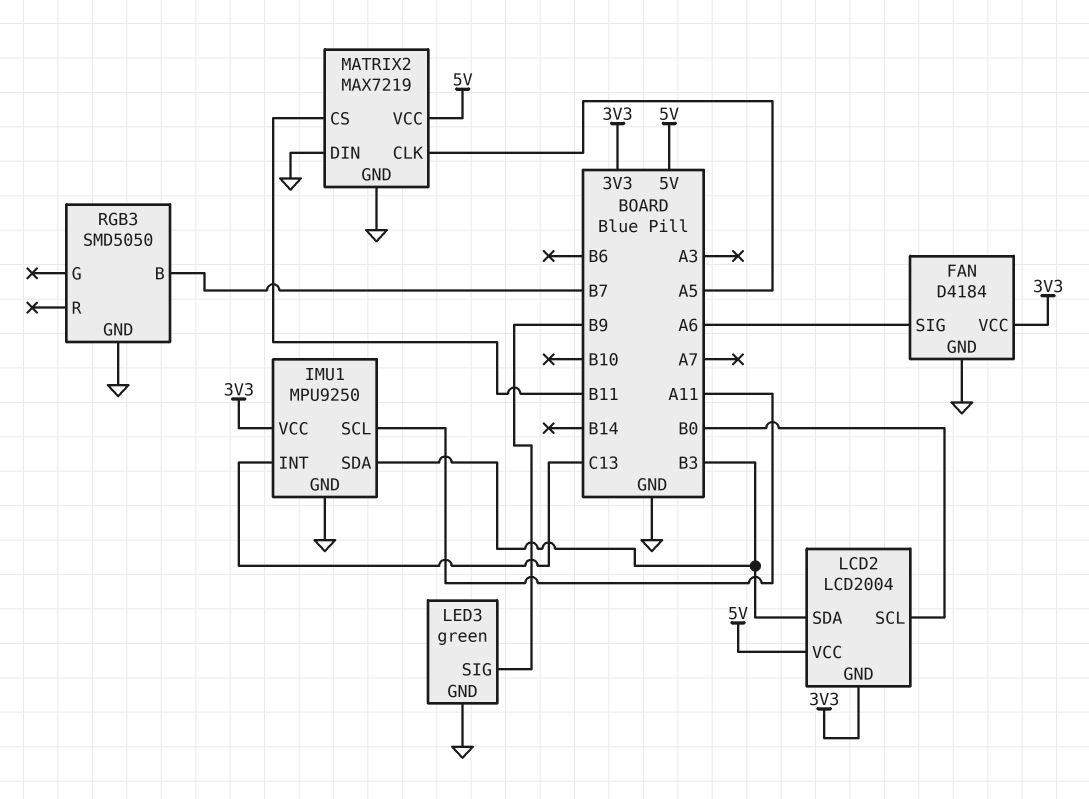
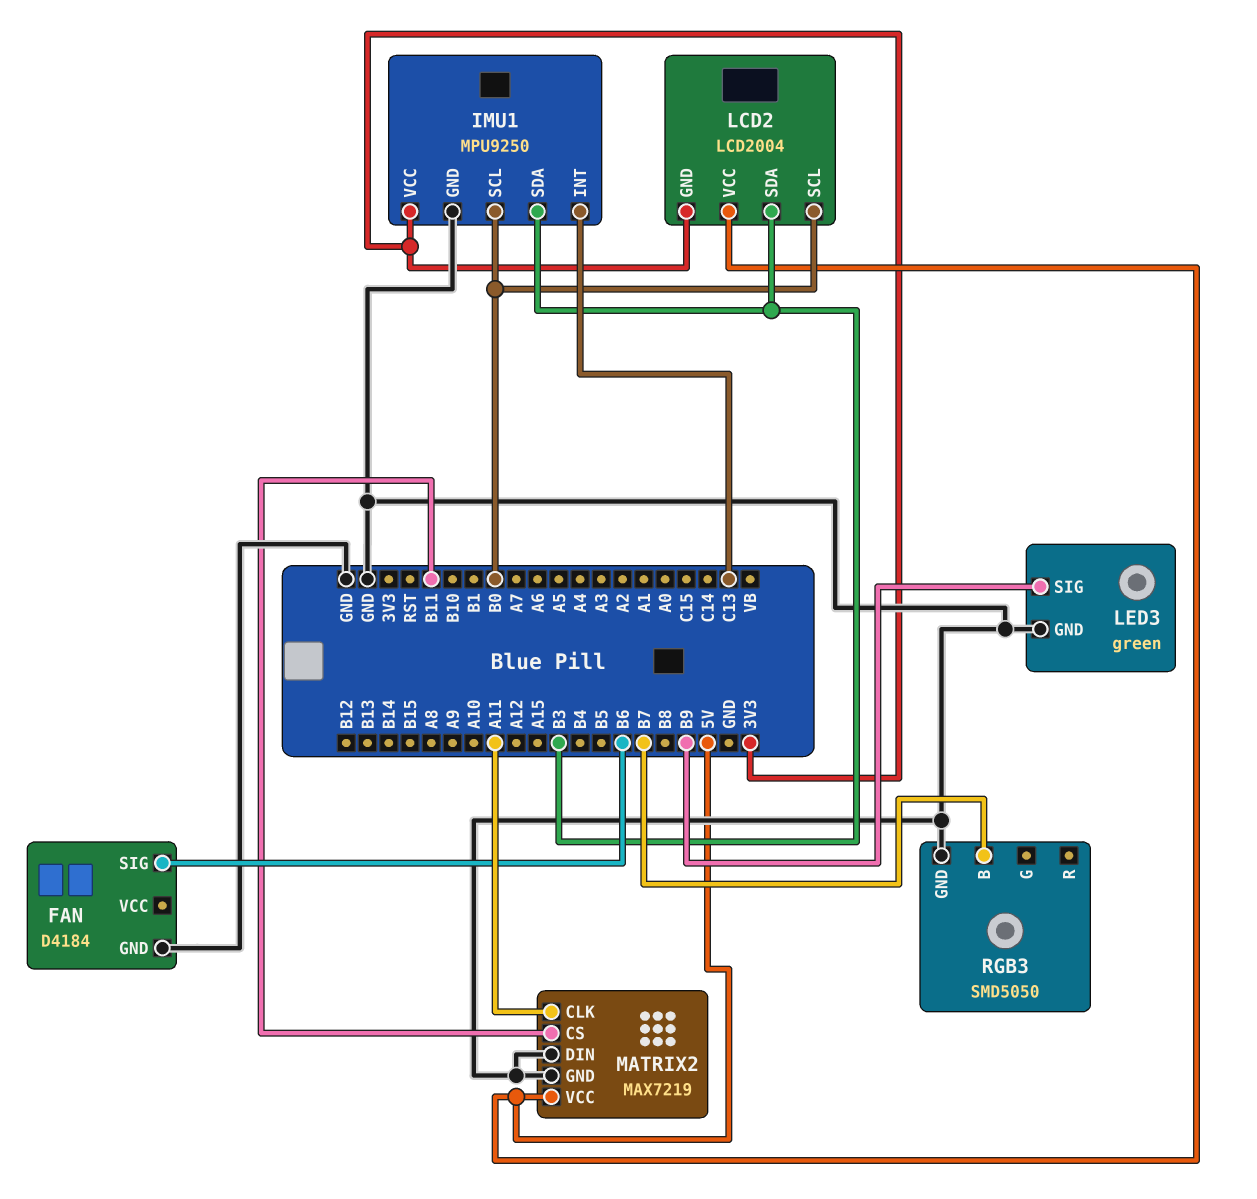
FAN pin SIG: A6 -> B6
FAN pin VCC: 3V3 -> none
IMU1 pin SCL: A11 -> B0
MATRIX2 pin CLK: A5 -> A11

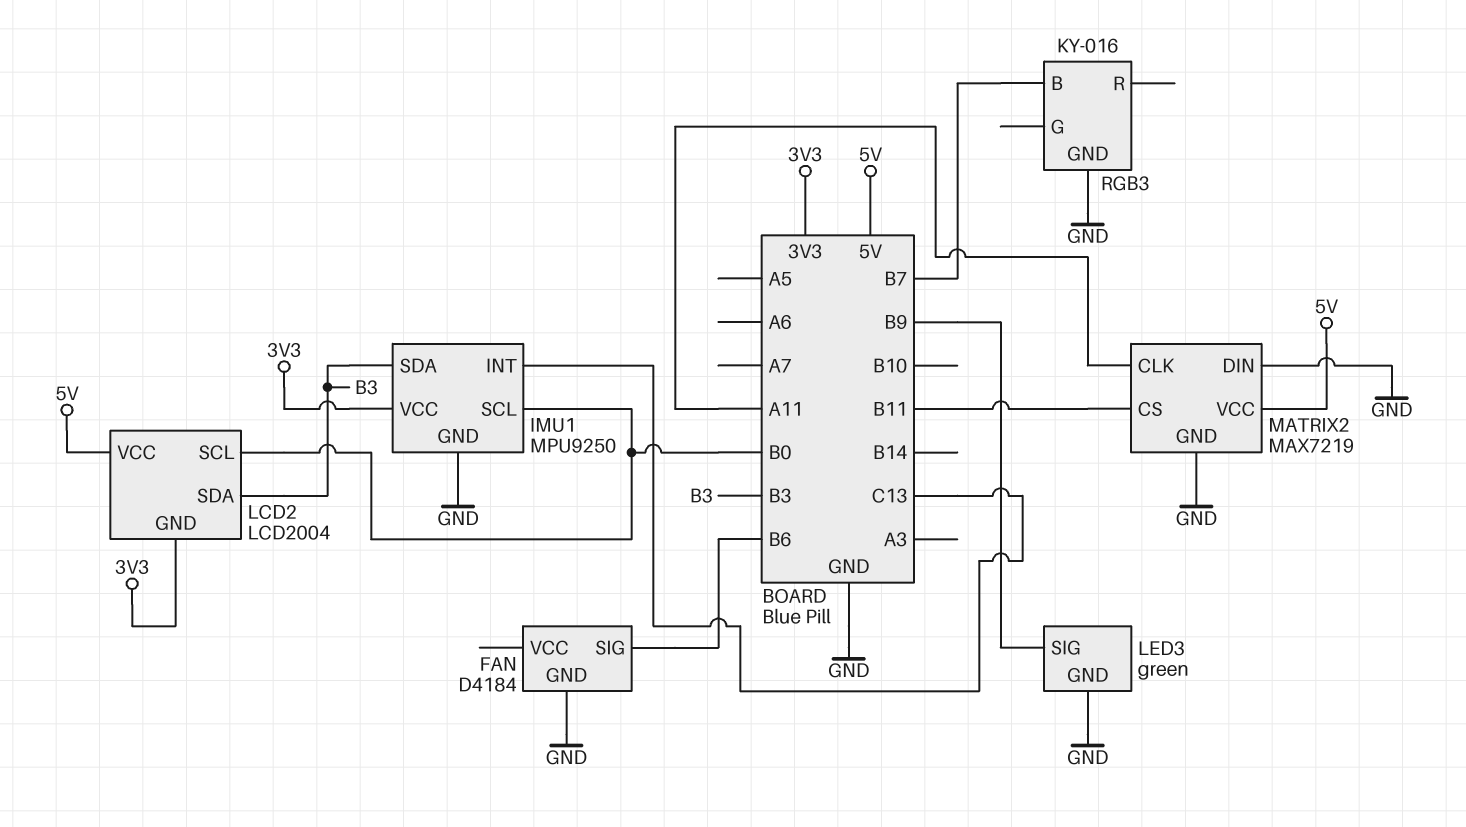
RGB3: SMD5050 -> KY-016

